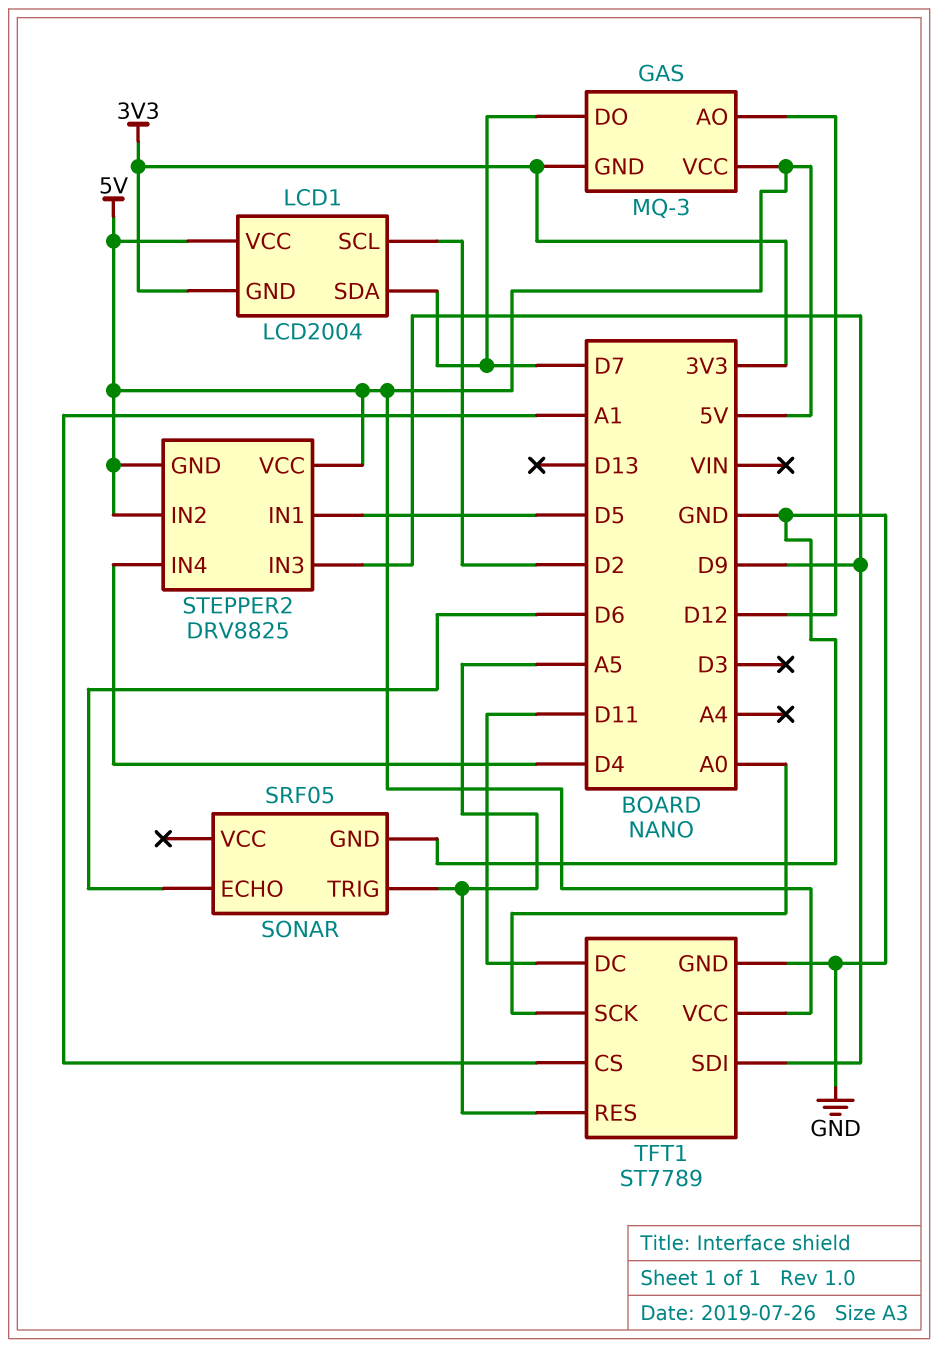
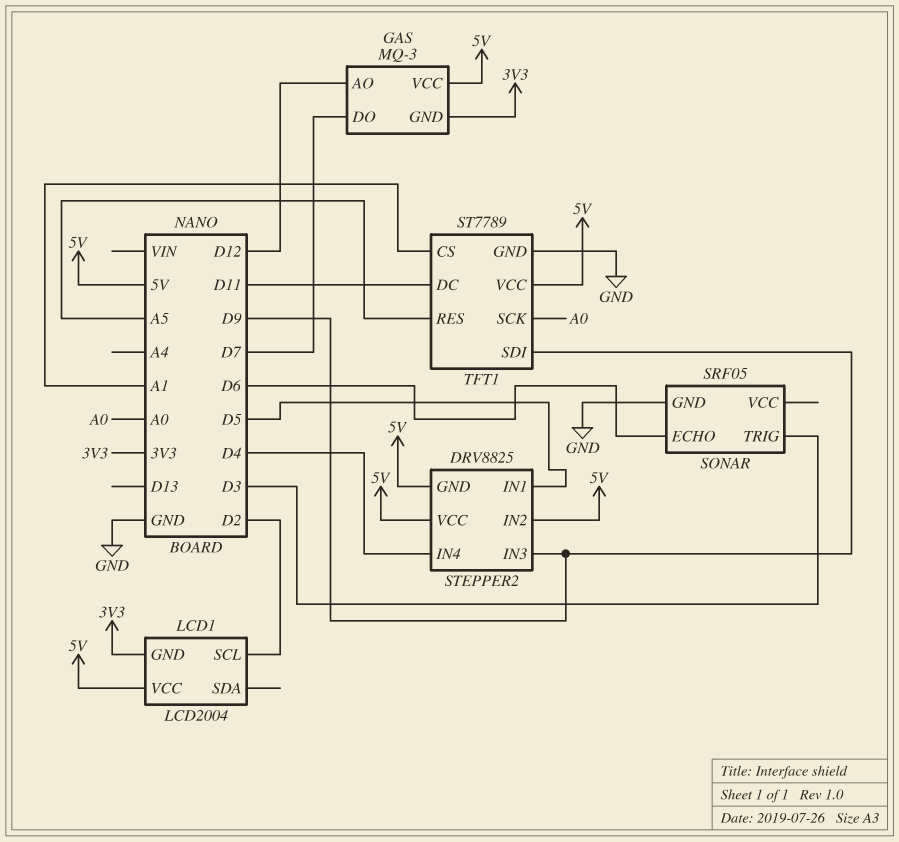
LCD1 pin SDA: D7 -> none
SONAR pin TRIG: A5 -> D3

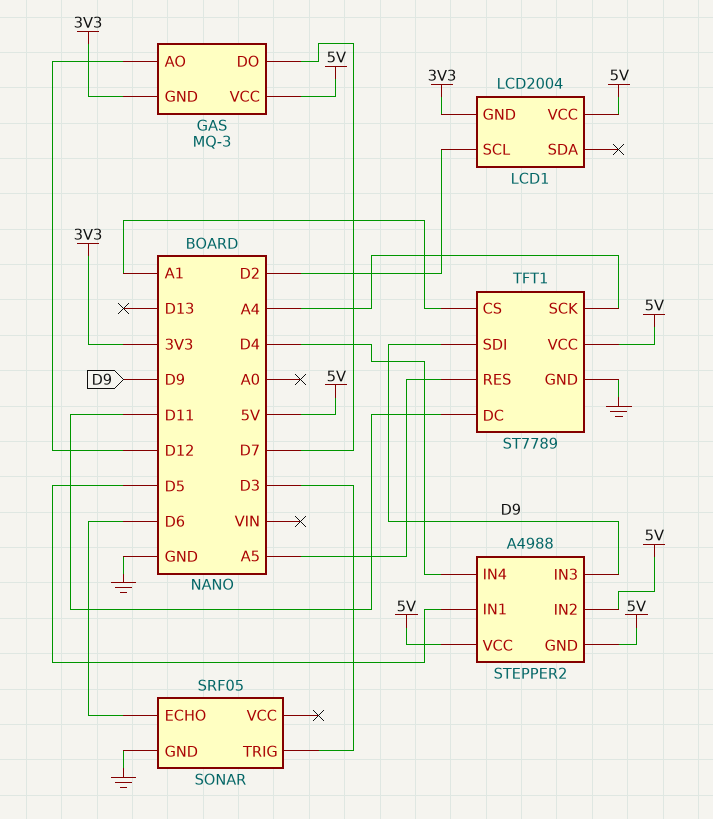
STEPPER2: DRV8825 -> A4988
TFT1 pin SCK: A0 -> A4

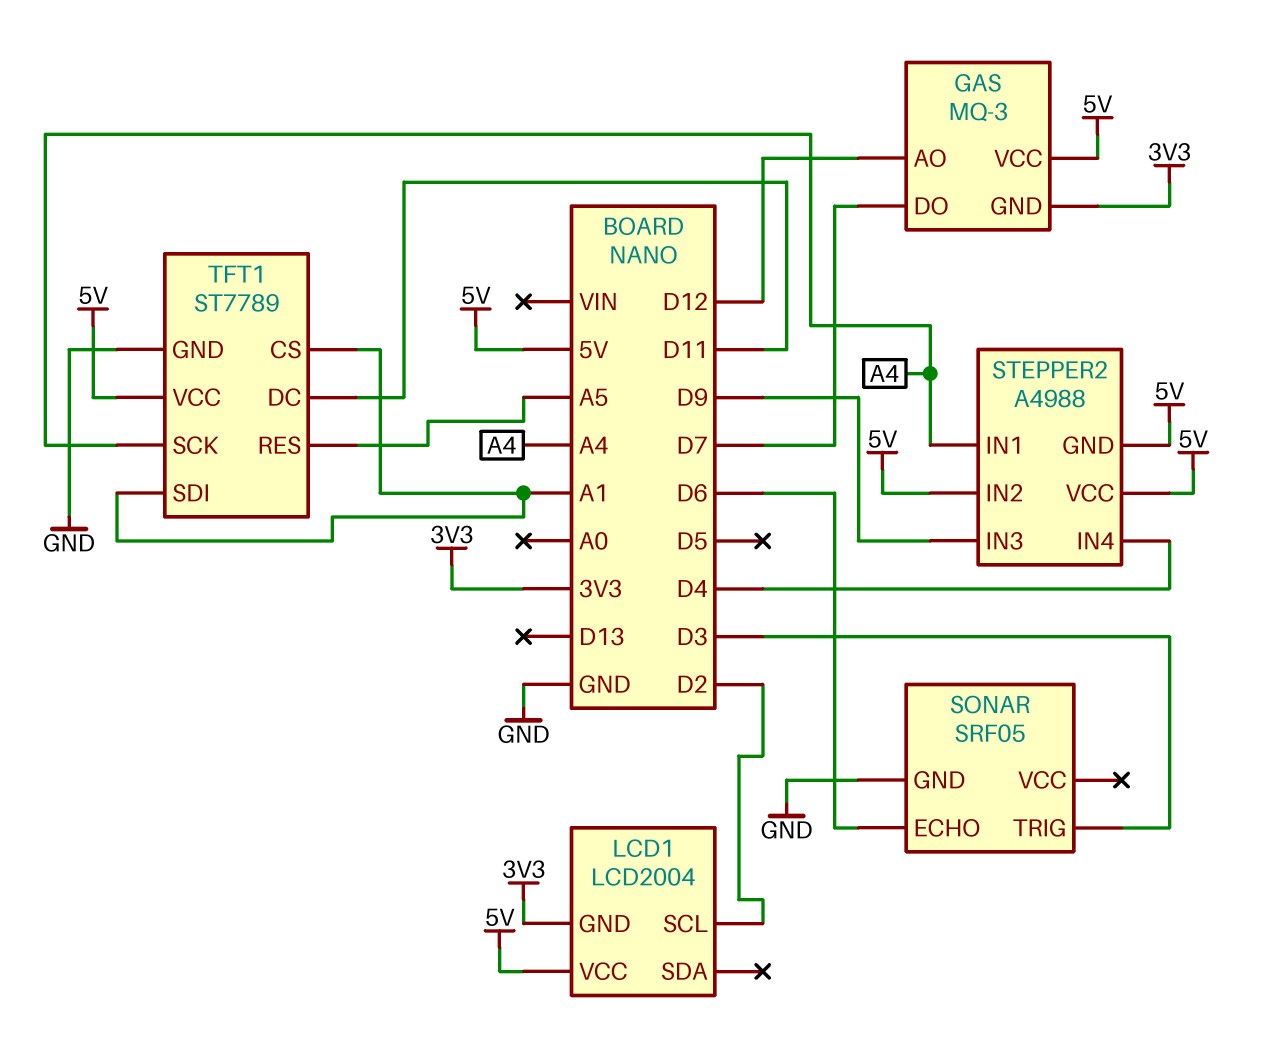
STEPPER2 pin IN1: D5 -> A4
TFT1 pin SDI: D9 -> A1

